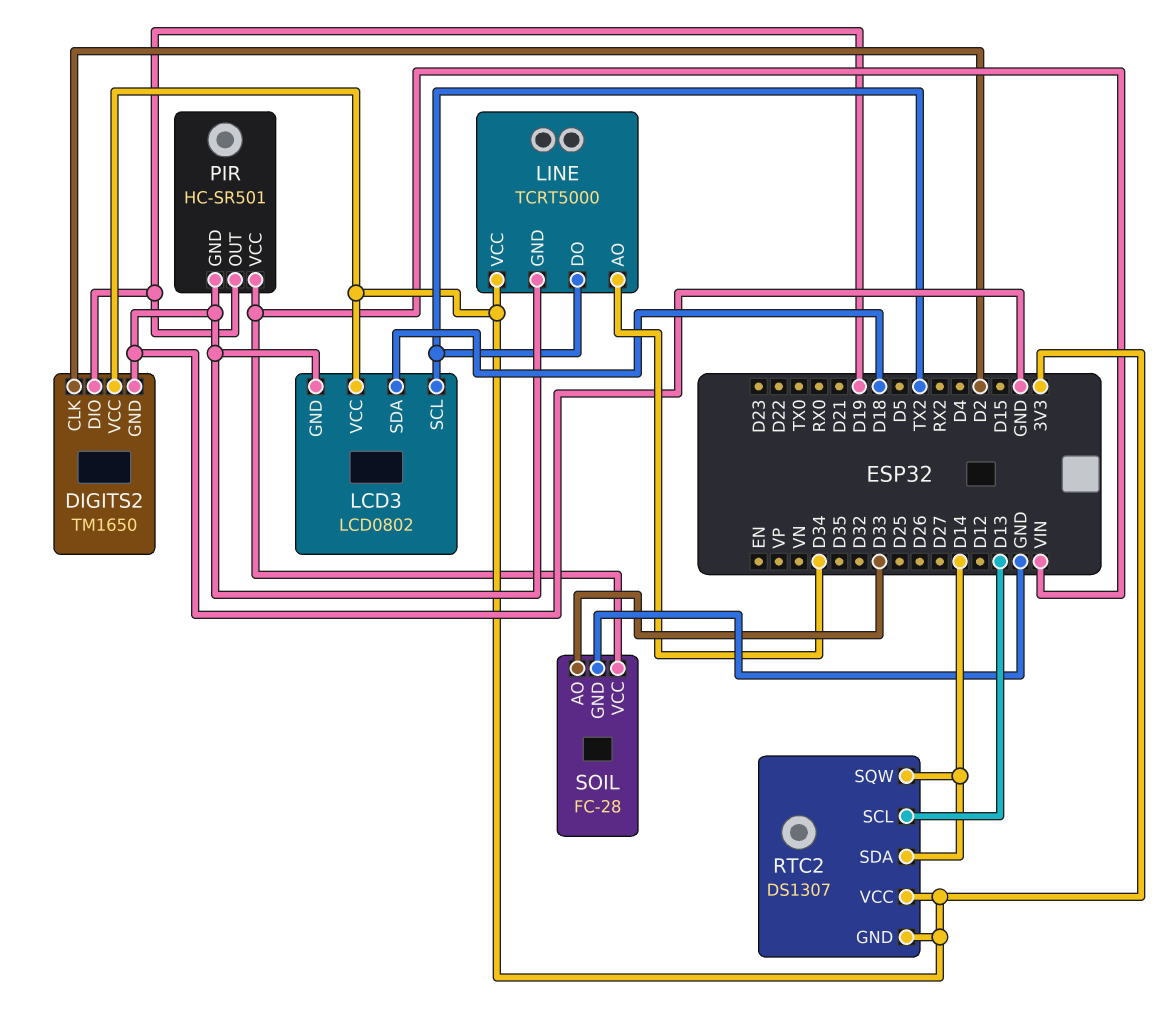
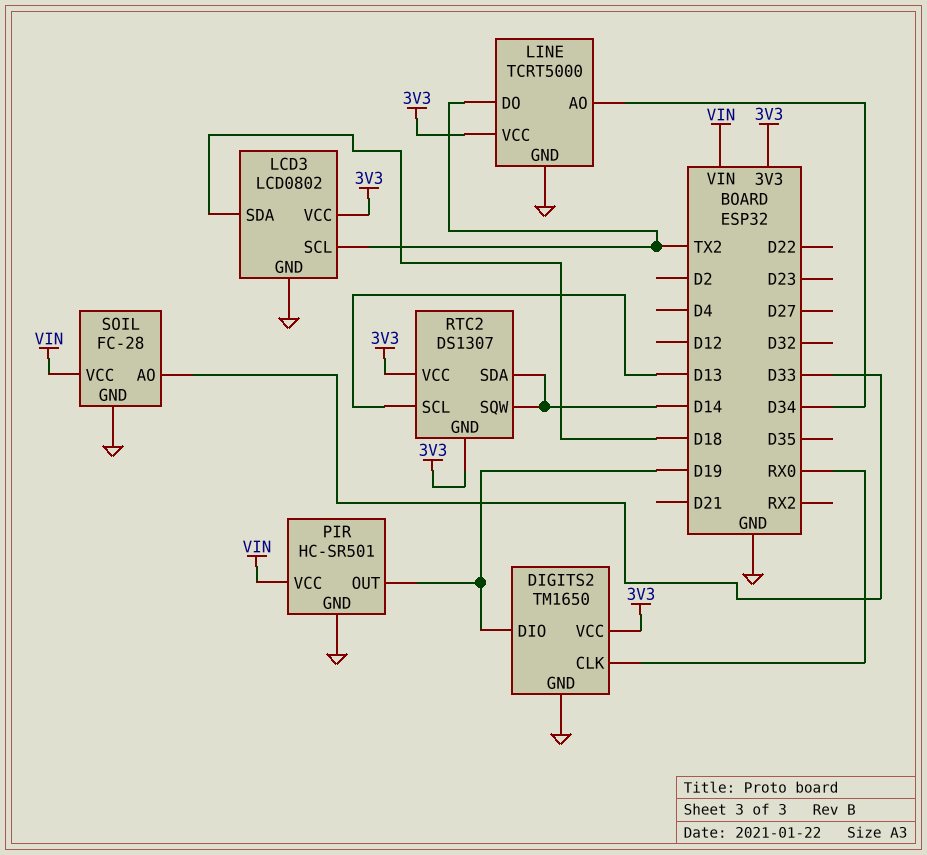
DIGITS2 pin CLK: D2 -> RX0

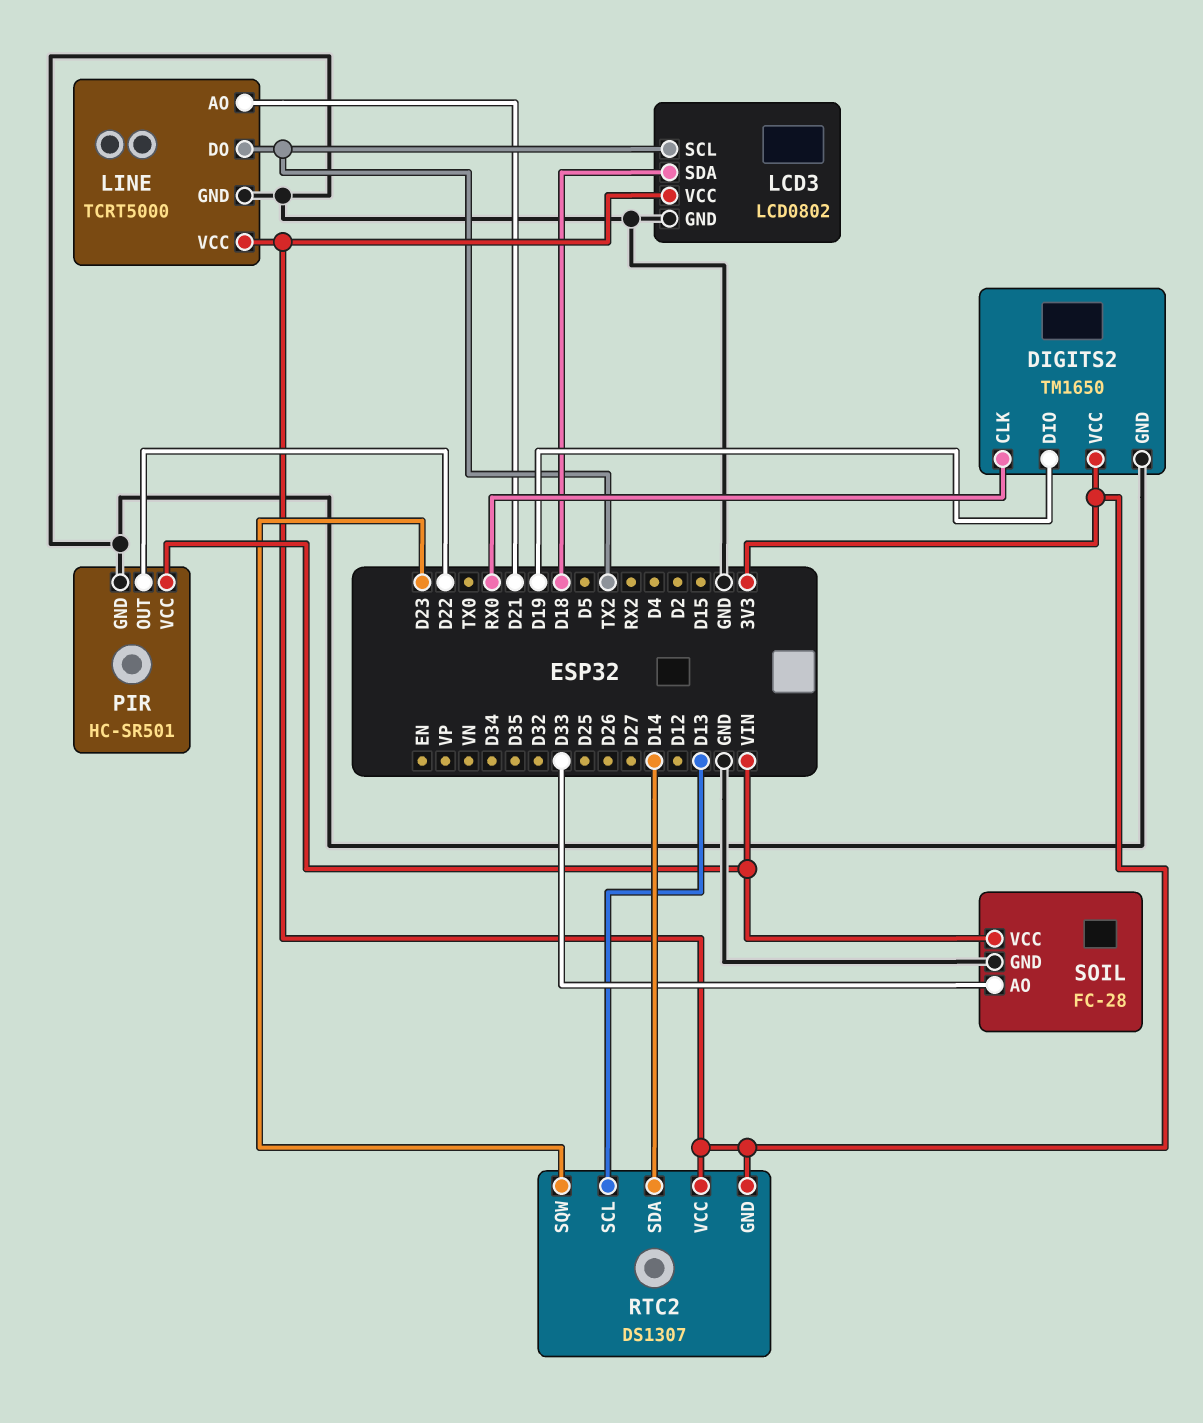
LINE pin AO: D34 -> D21
PIR pin OUT: D19 -> D22
RTC2 pin SQW: D14 -> D23

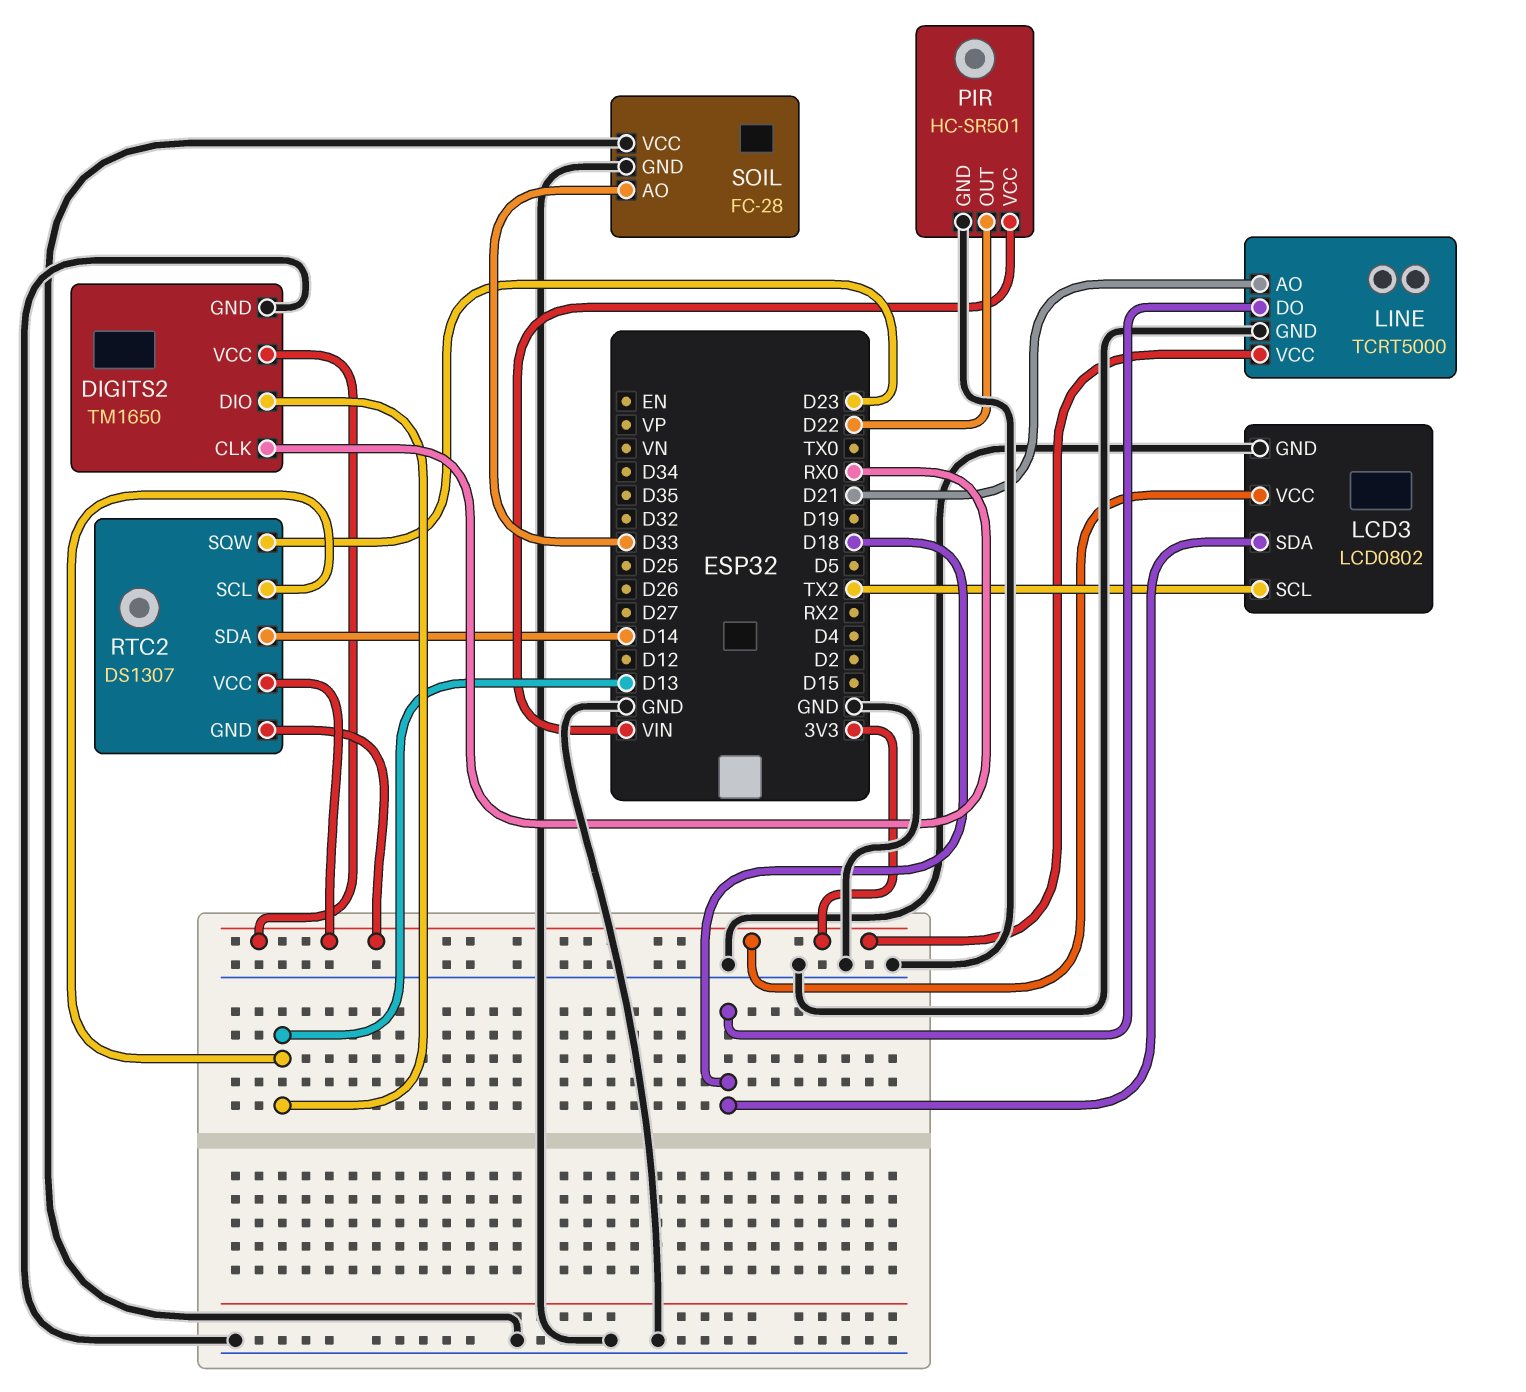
DIGITS2 pin DIO: D19 -> D13
LINE pin DO: TX2 -> D18
SOIL pin VCC: VIN -> GND

